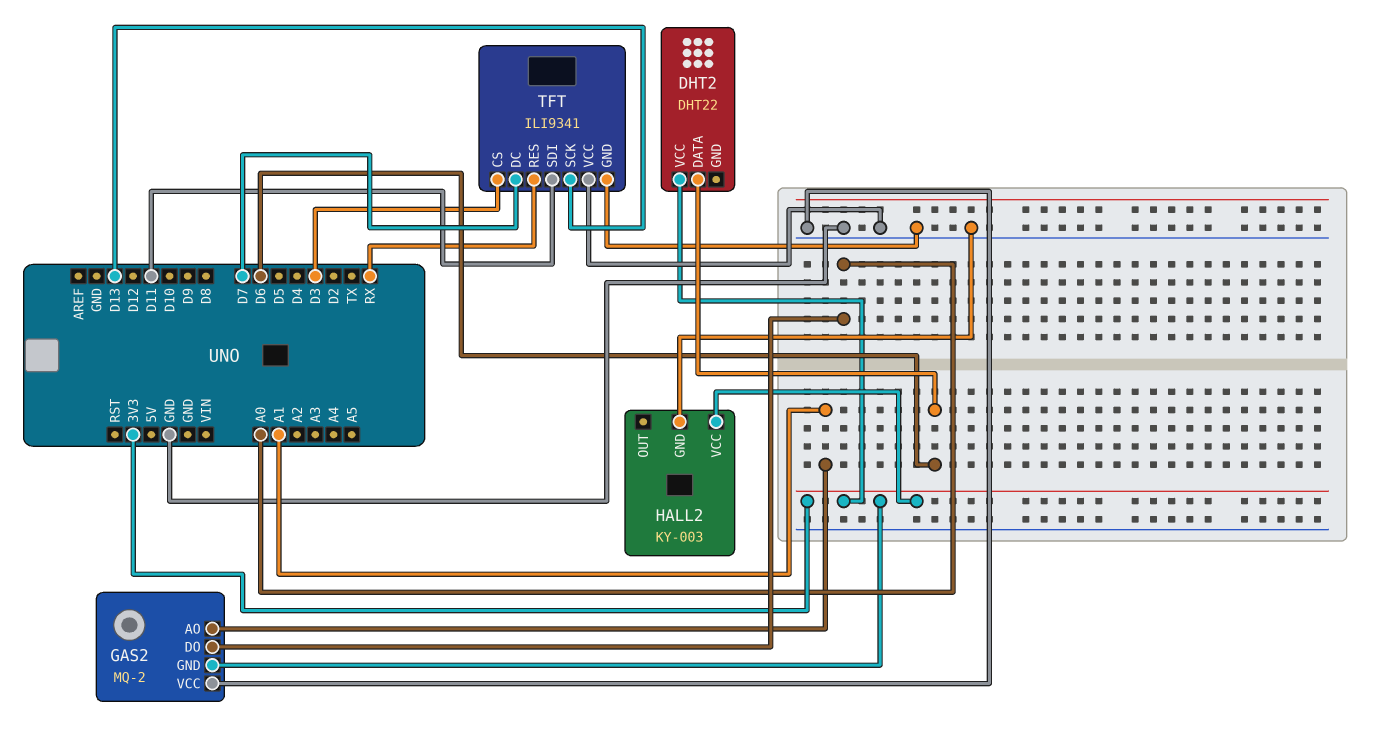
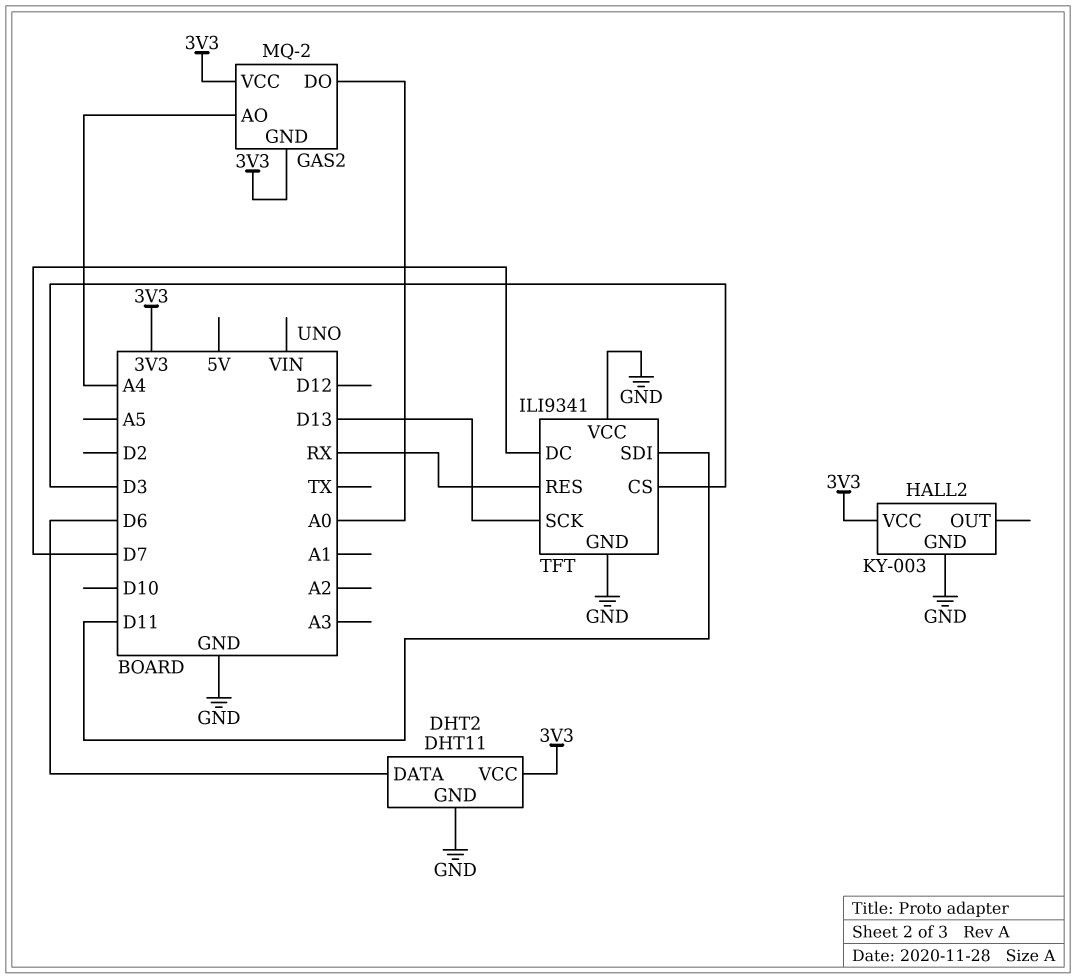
DHT2: DHT22 -> DHT11
DHT2 pin GND: none -> GND
GAS2 pin AO: A1 -> A4
GAS2 pin VCC: GND -> 3V3

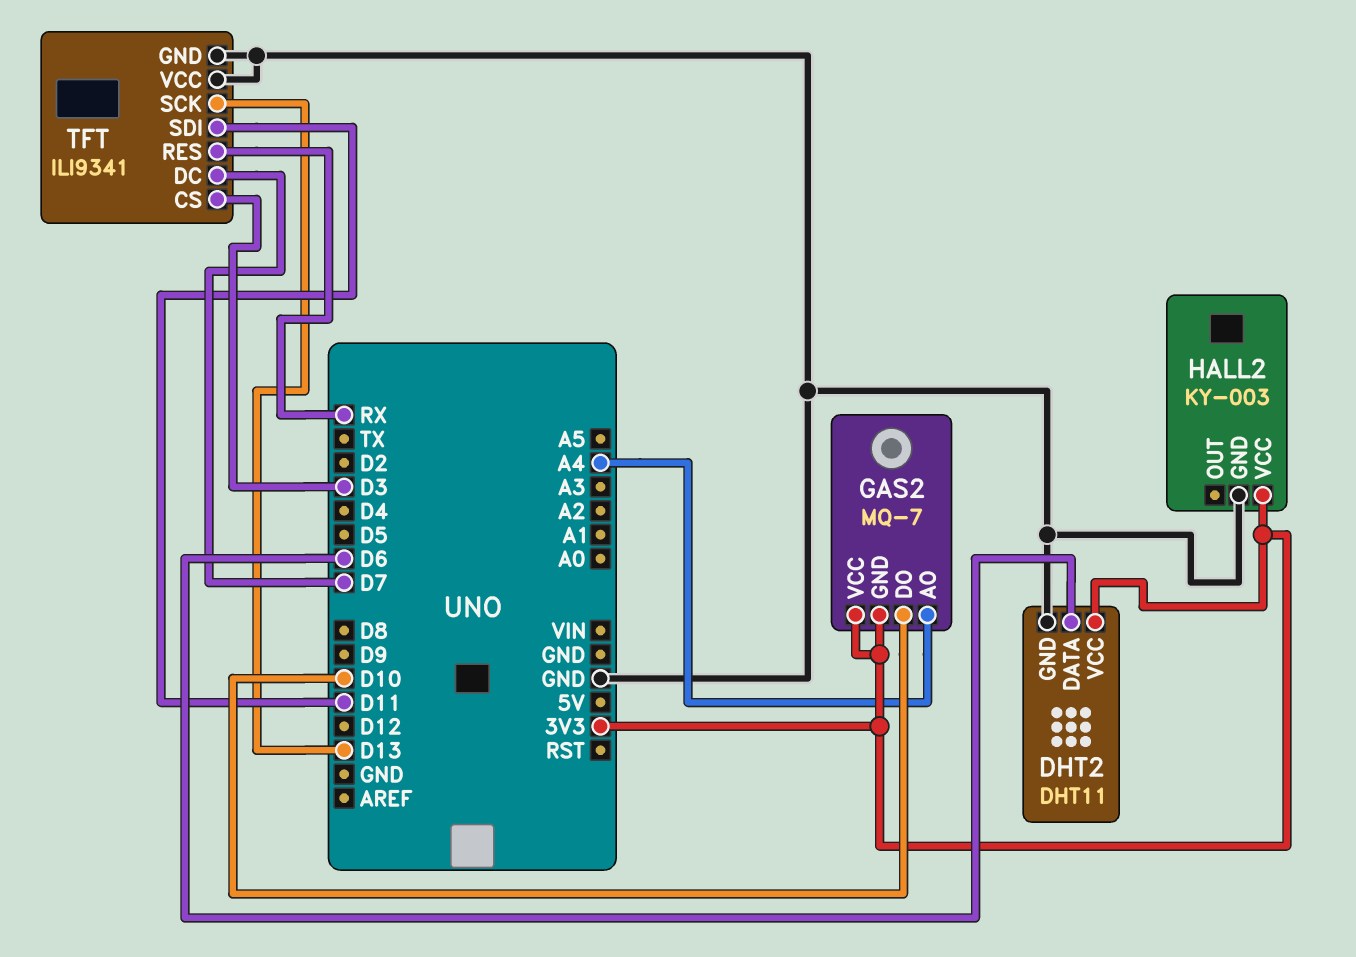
GAS2: MQ-2 -> MQ-7
GAS2 pin DO: A0 -> D10

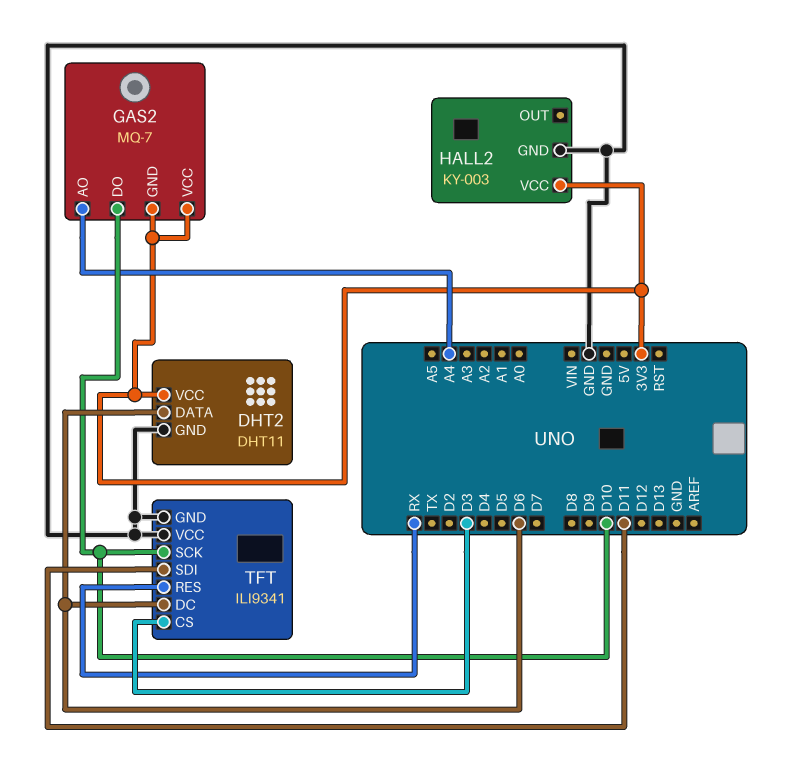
TFT pin DC: D7 -> D6
TFT pin SCK: D13 -> D10

